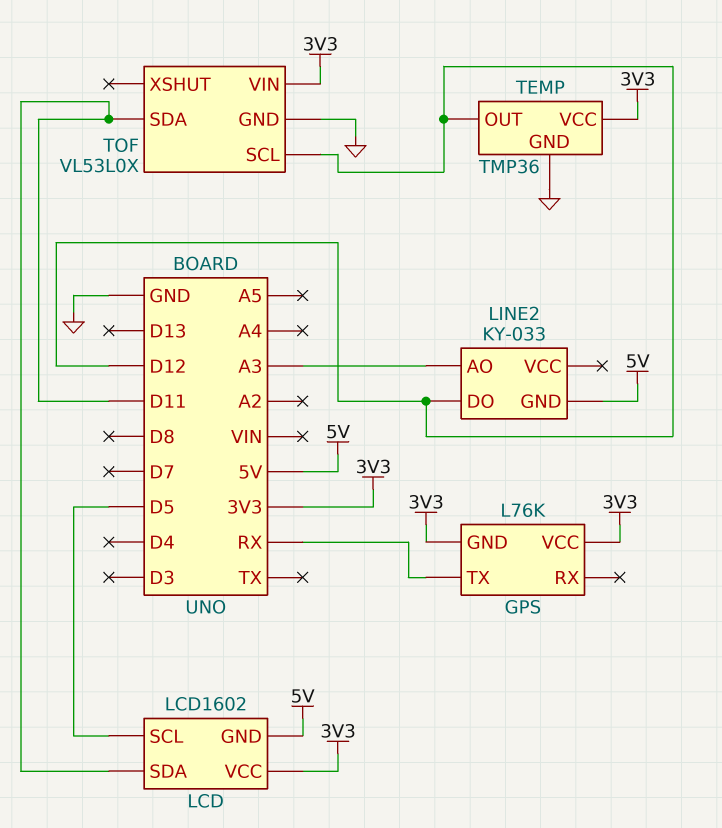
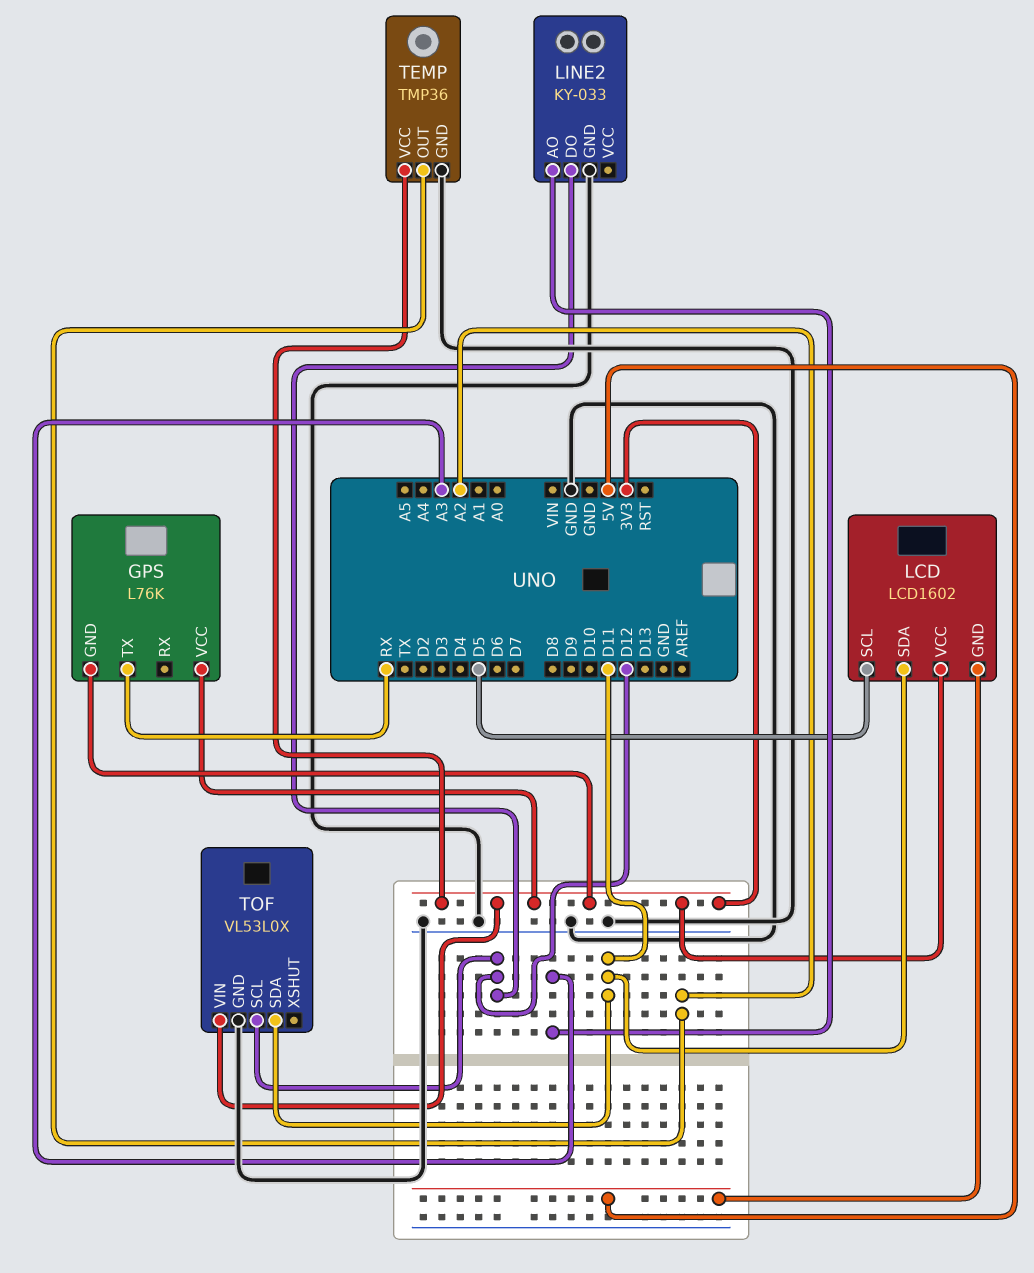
LINE2 pin GND: 5V -> GND
TEMP pin OUT: D12 -> A2

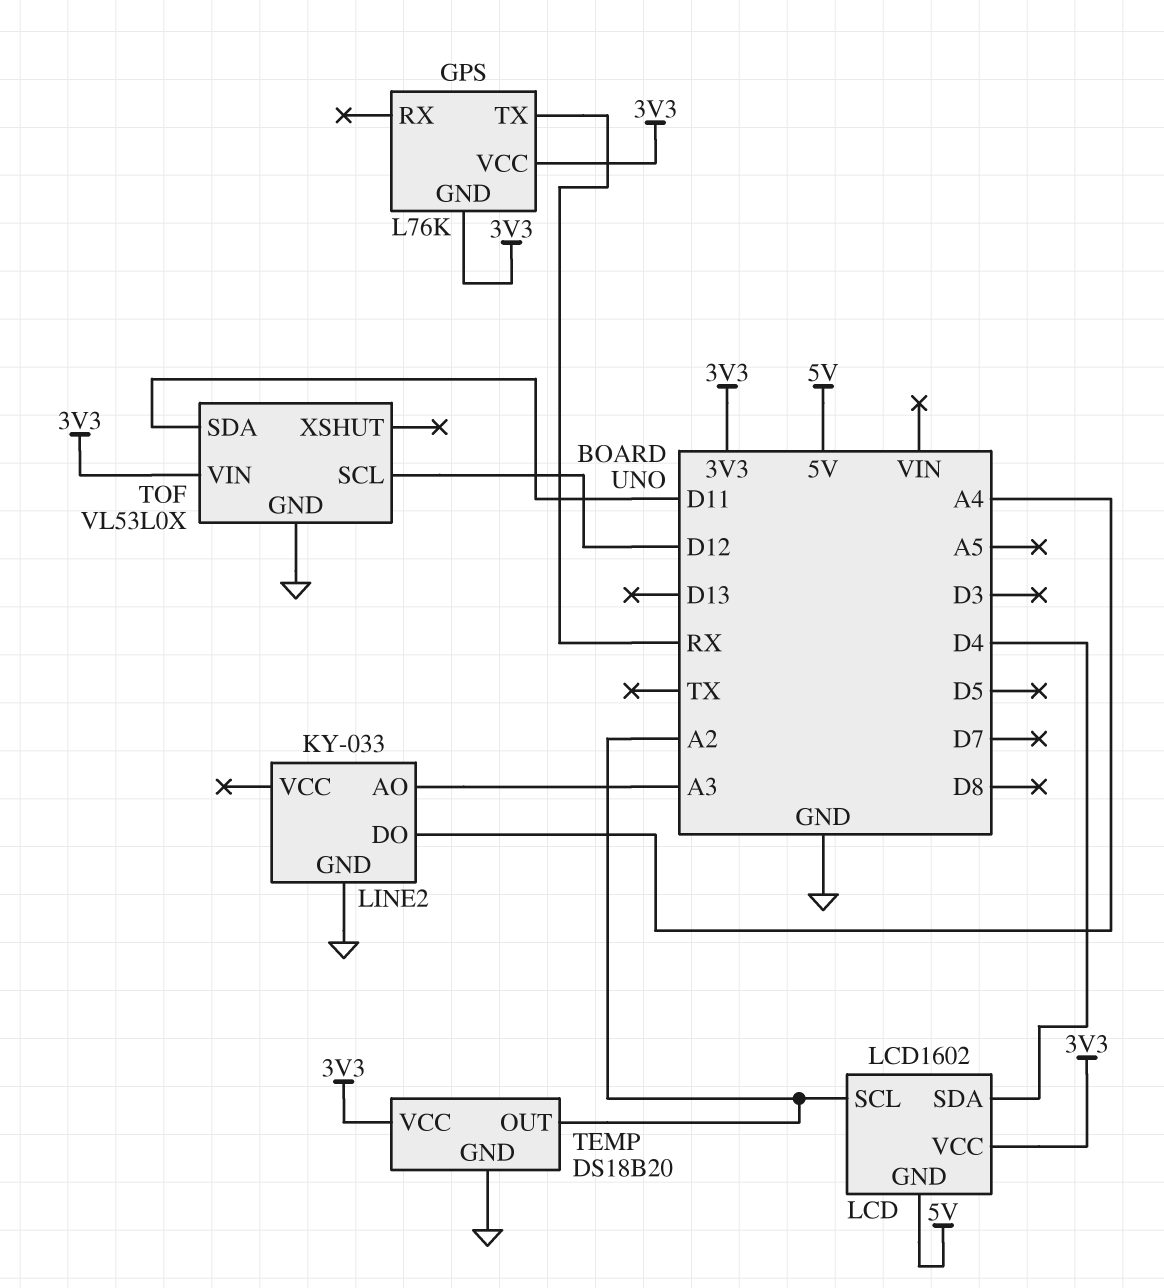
LCD pin SCL: D5 -> A2
LCD pin SDA: D11 -> D4
LINE2 pin DO: D12 -> A4
TEMP: TMP36 -> DS18B20

